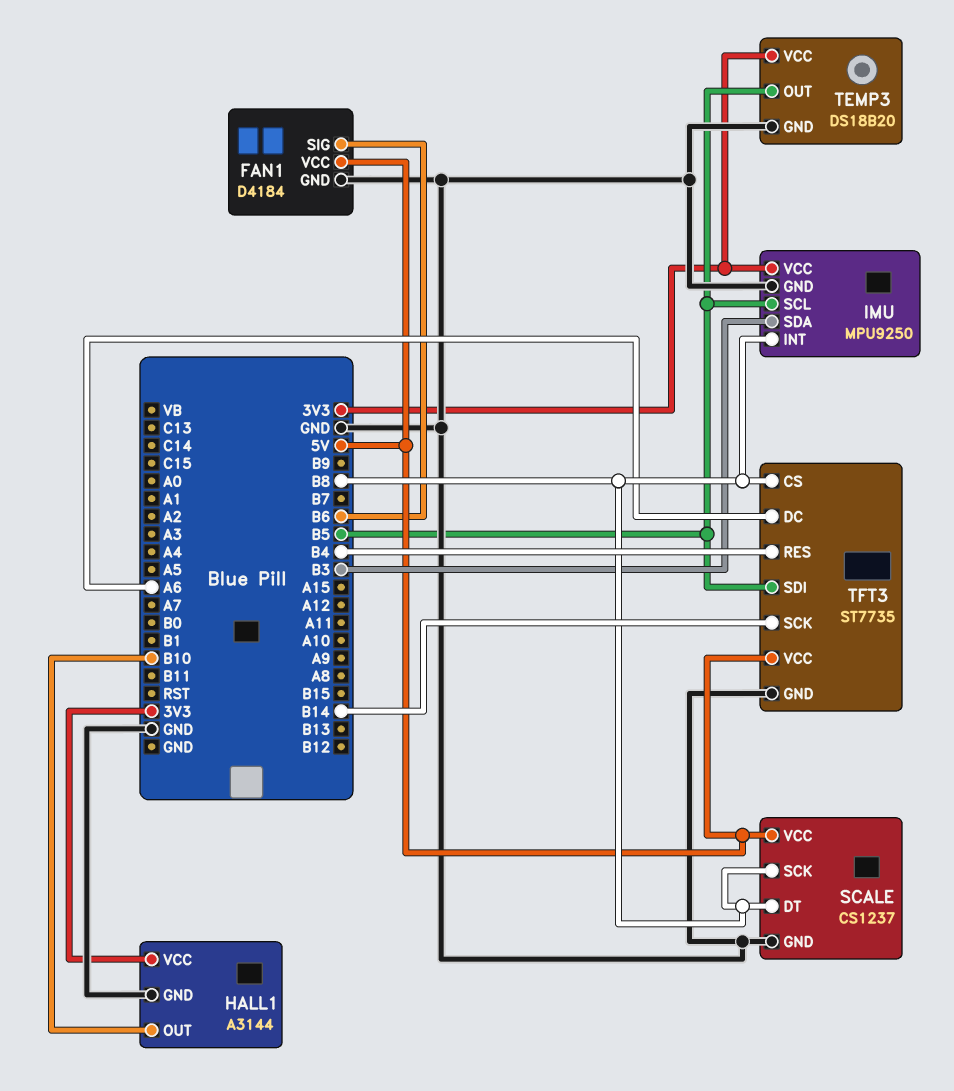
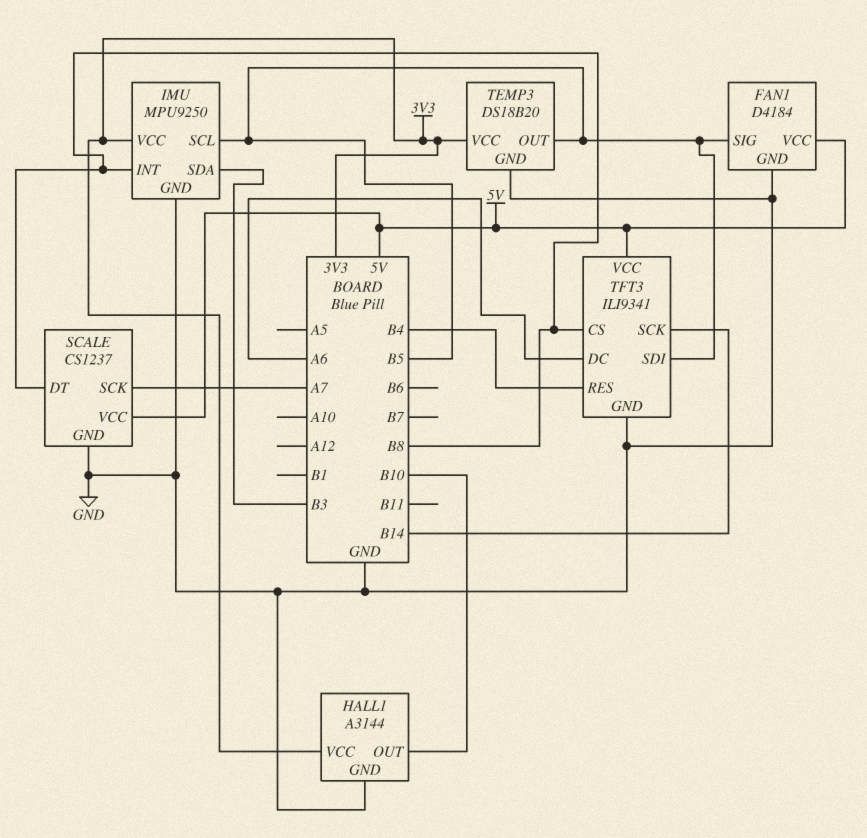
FAN1 pin SIG: B6 -> B5
SCALE pin SCK: B8 -> A7
TFT3: ST7735 -> ILI9341

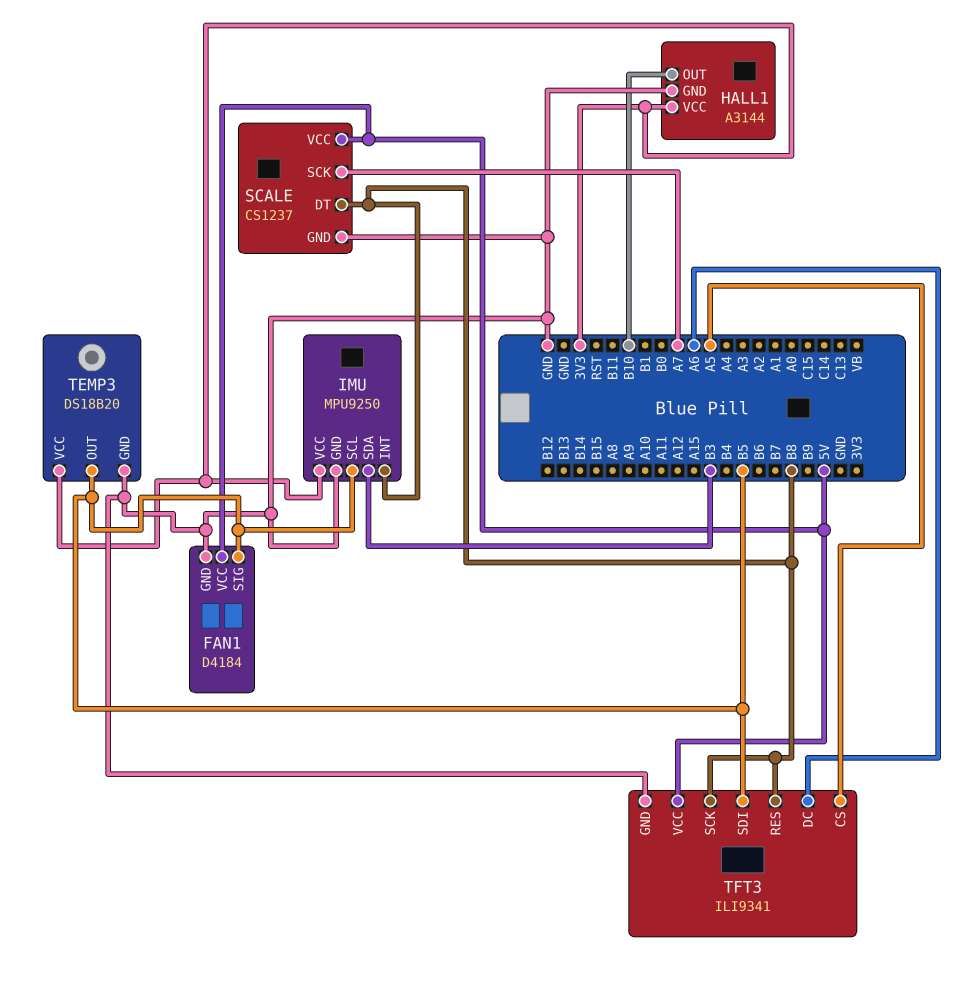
TFT3 pin CS: B8 -> A5
TFT3 pin RES: B4 -> B8
TFT3 pin SCK: B14 -> B8

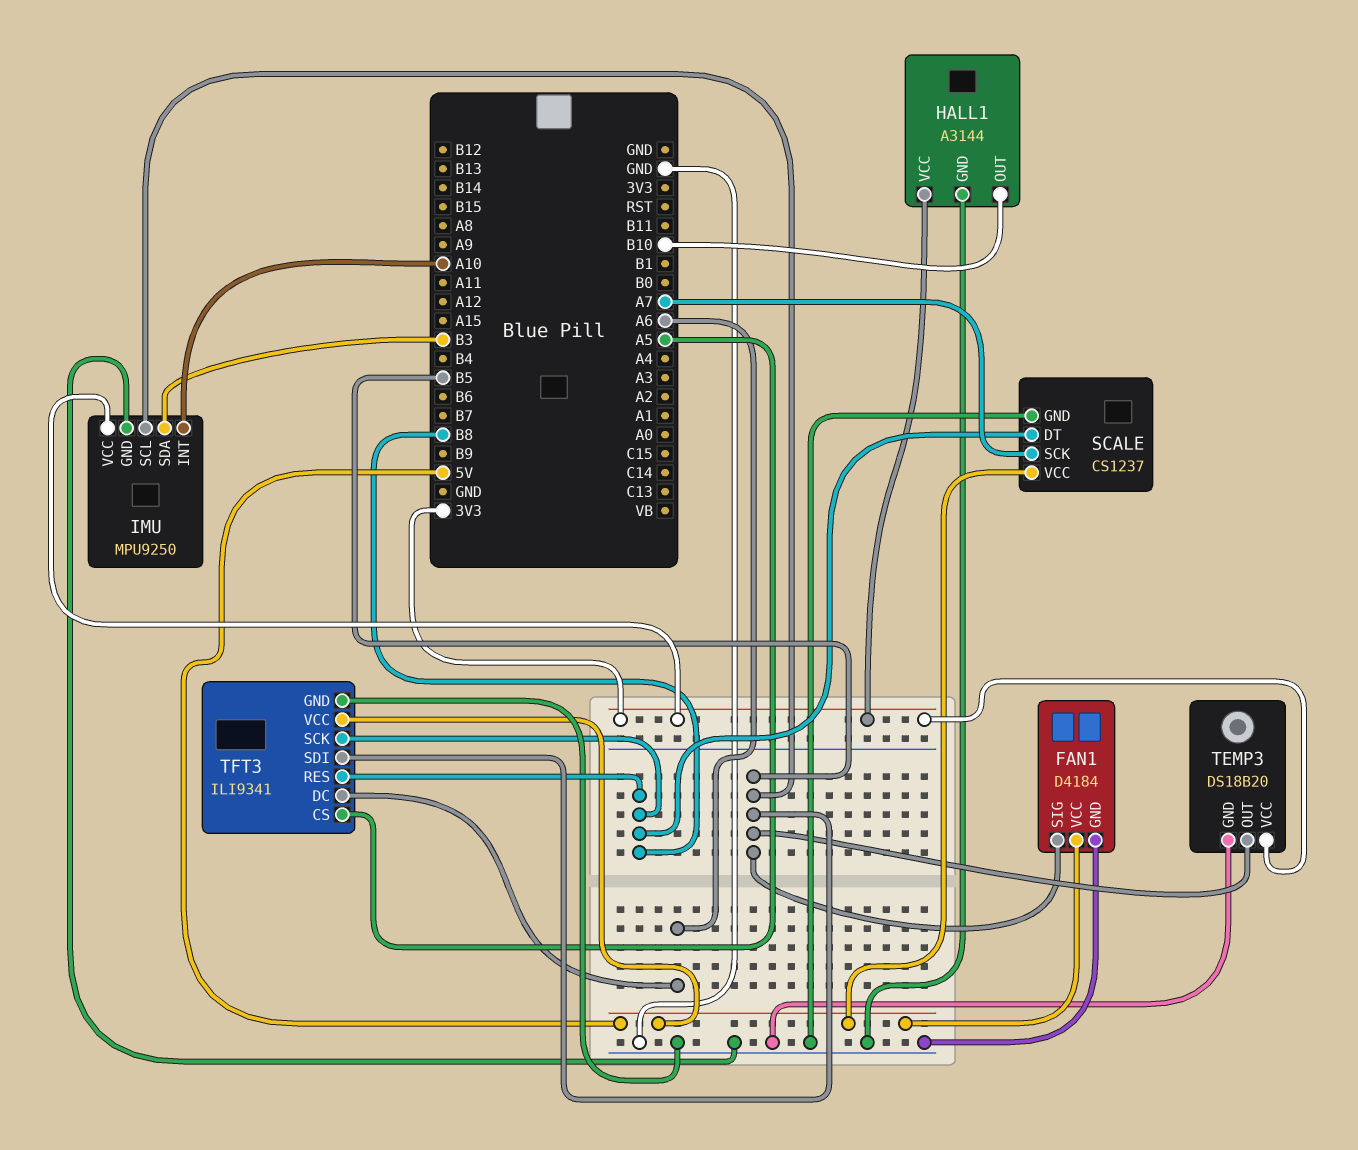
IMU pin INT: B8 -> A10

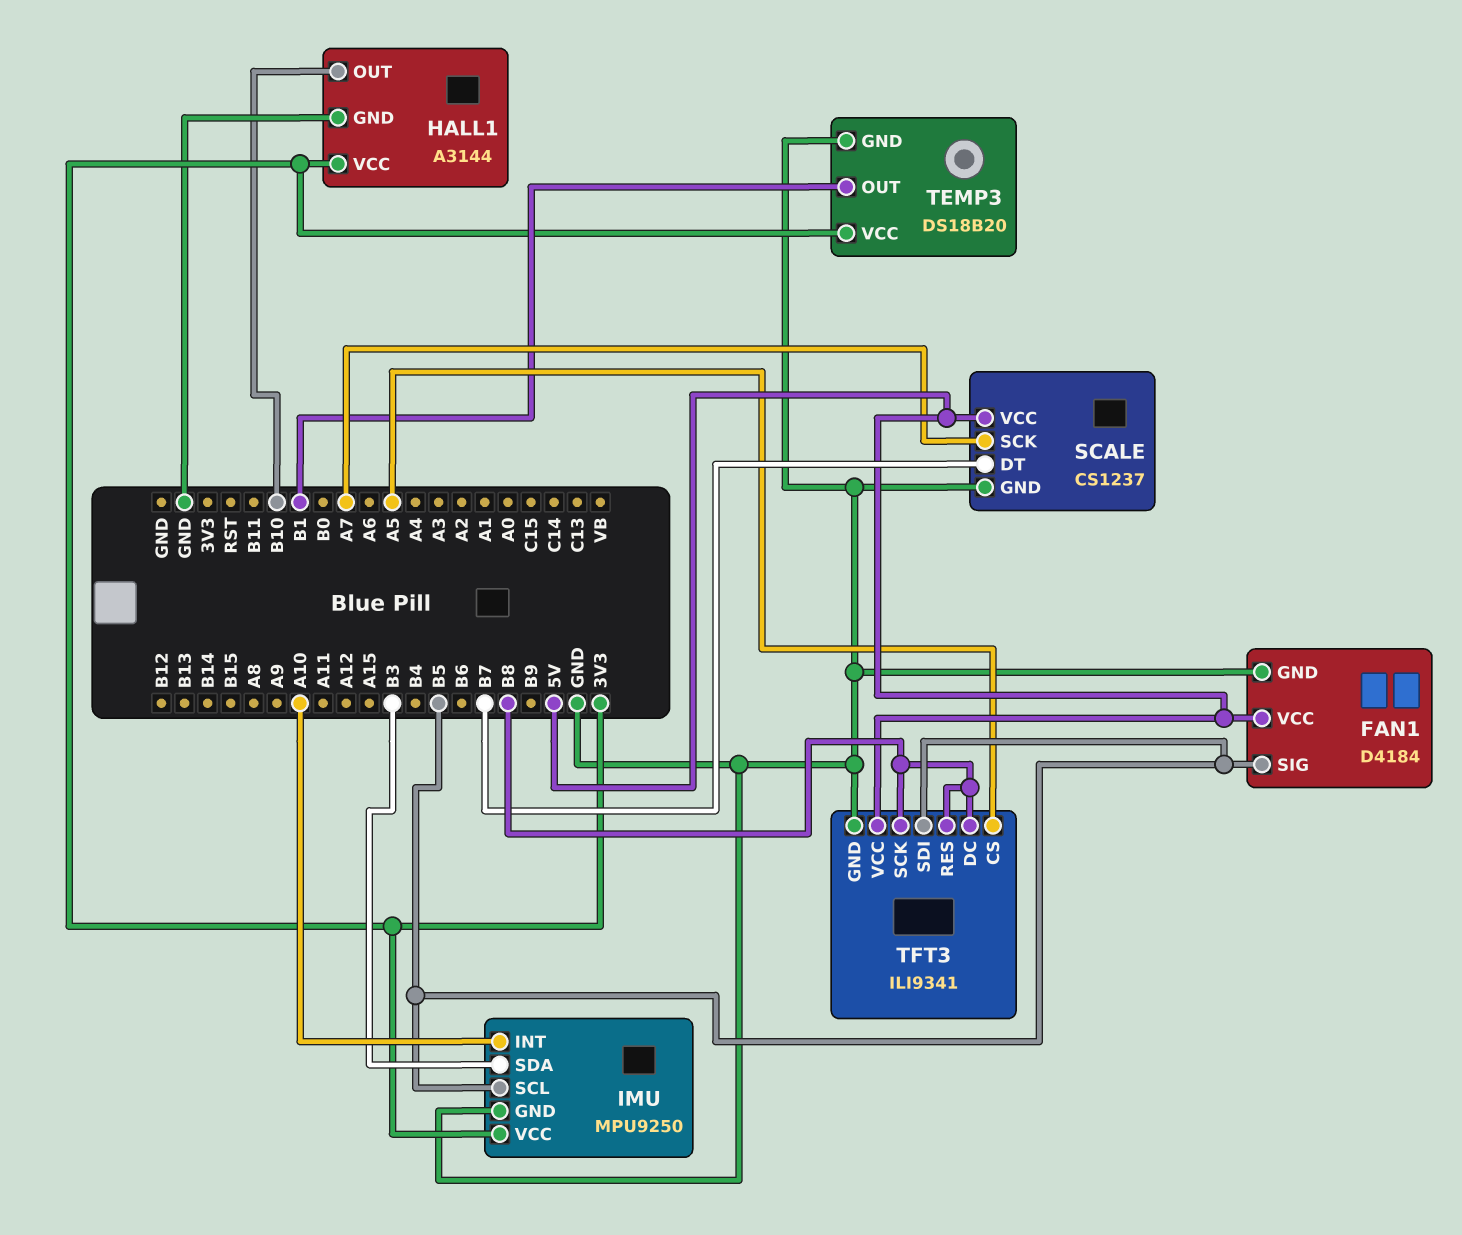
SCALE pin DT: B8 -> B7
TEMP3 pin OUT: B5 -> B1
TFT3 pin DC: A6 -> B8

